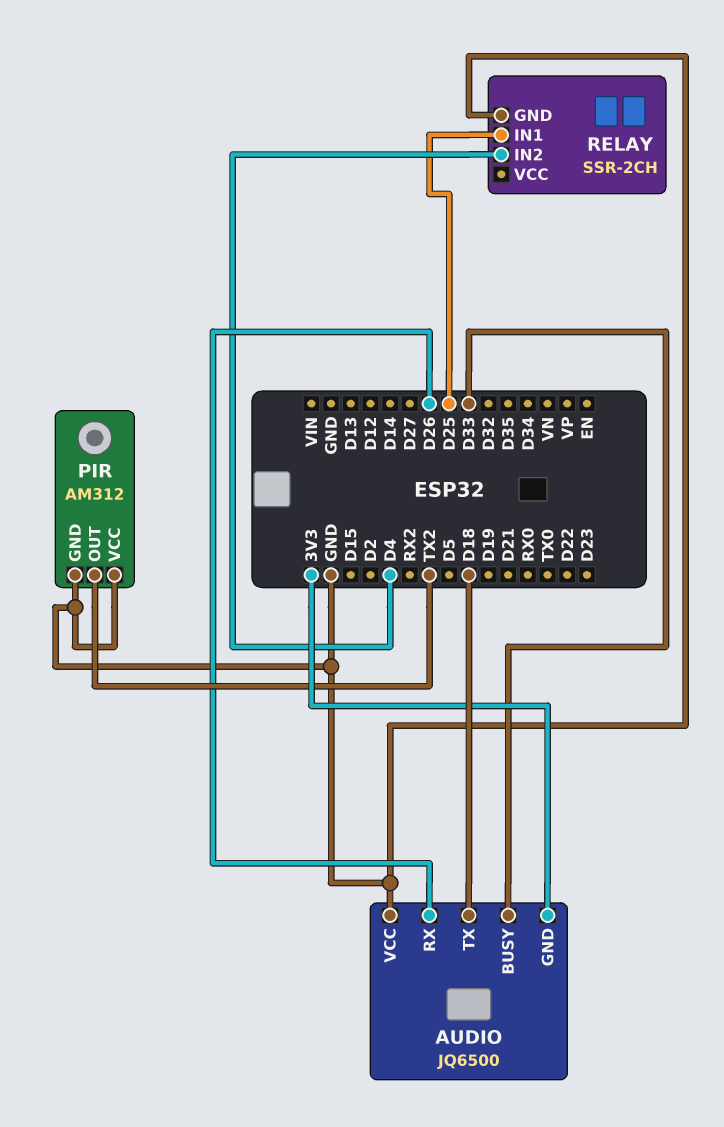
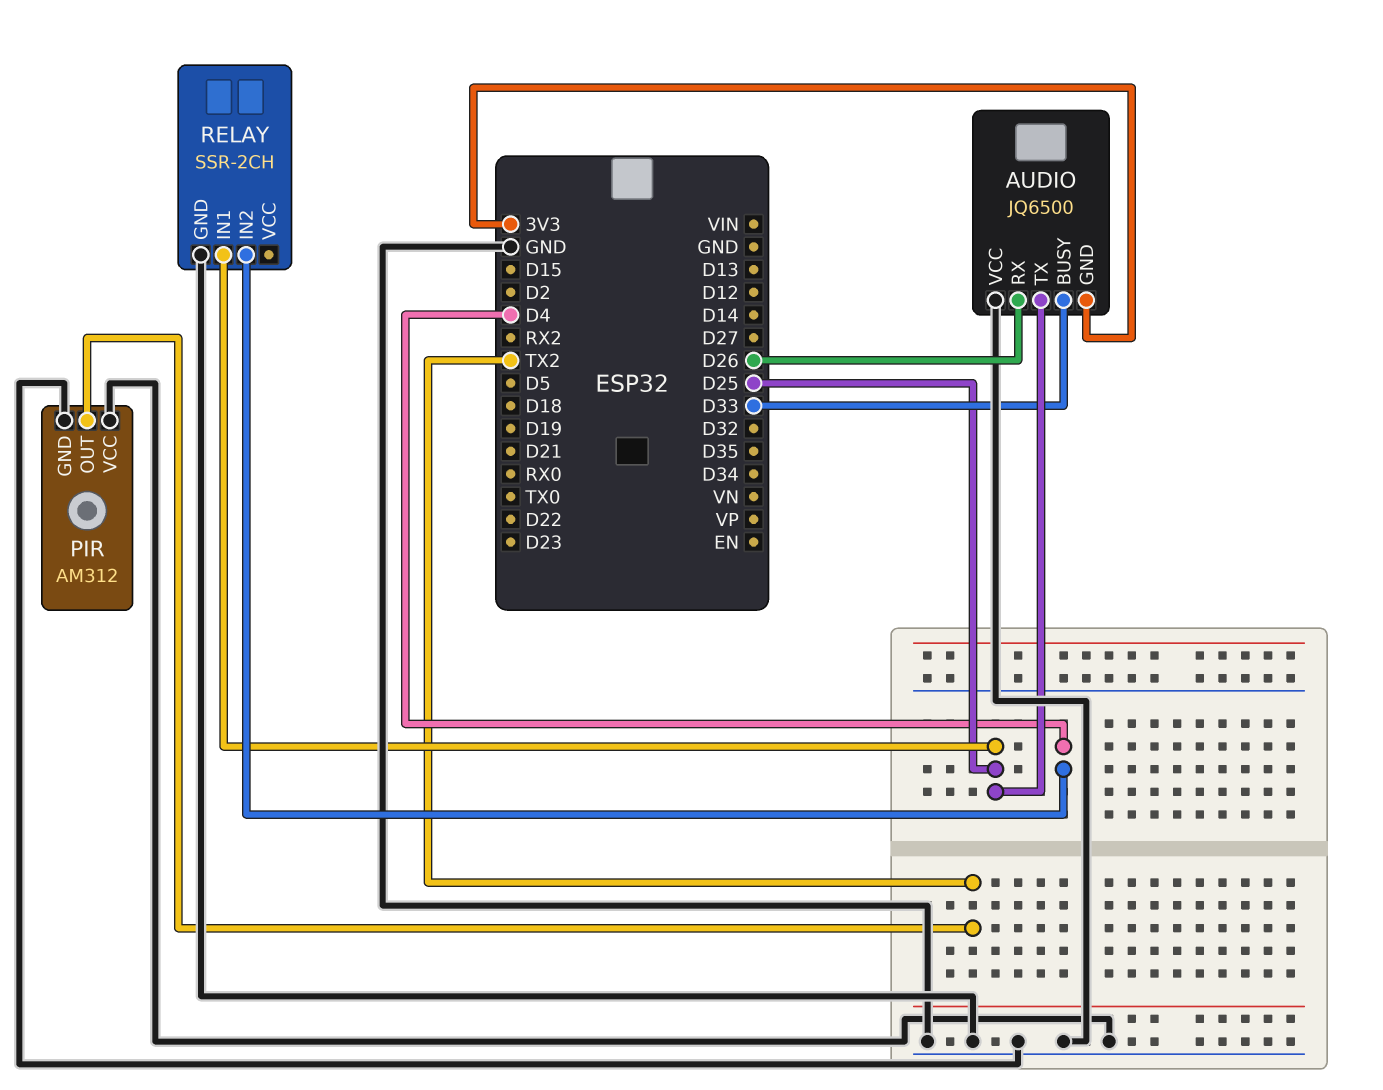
AUDIO pin TX: D18 -> D25

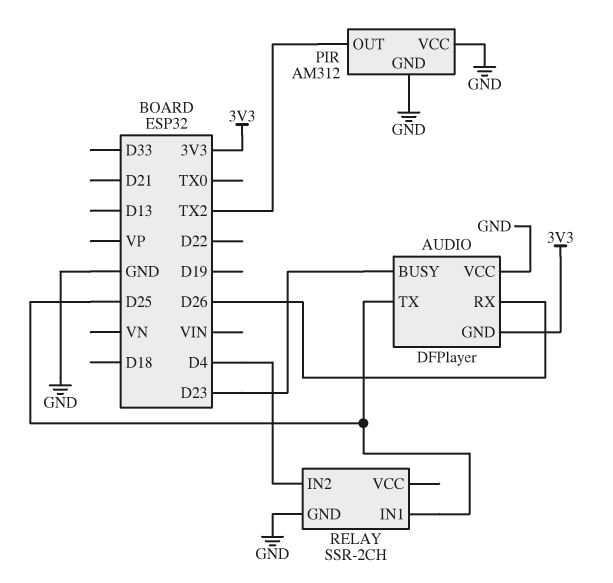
AUDIO: JQ6500 -> DFPlayer
AUDIO pin BUSY: D33 -> D23

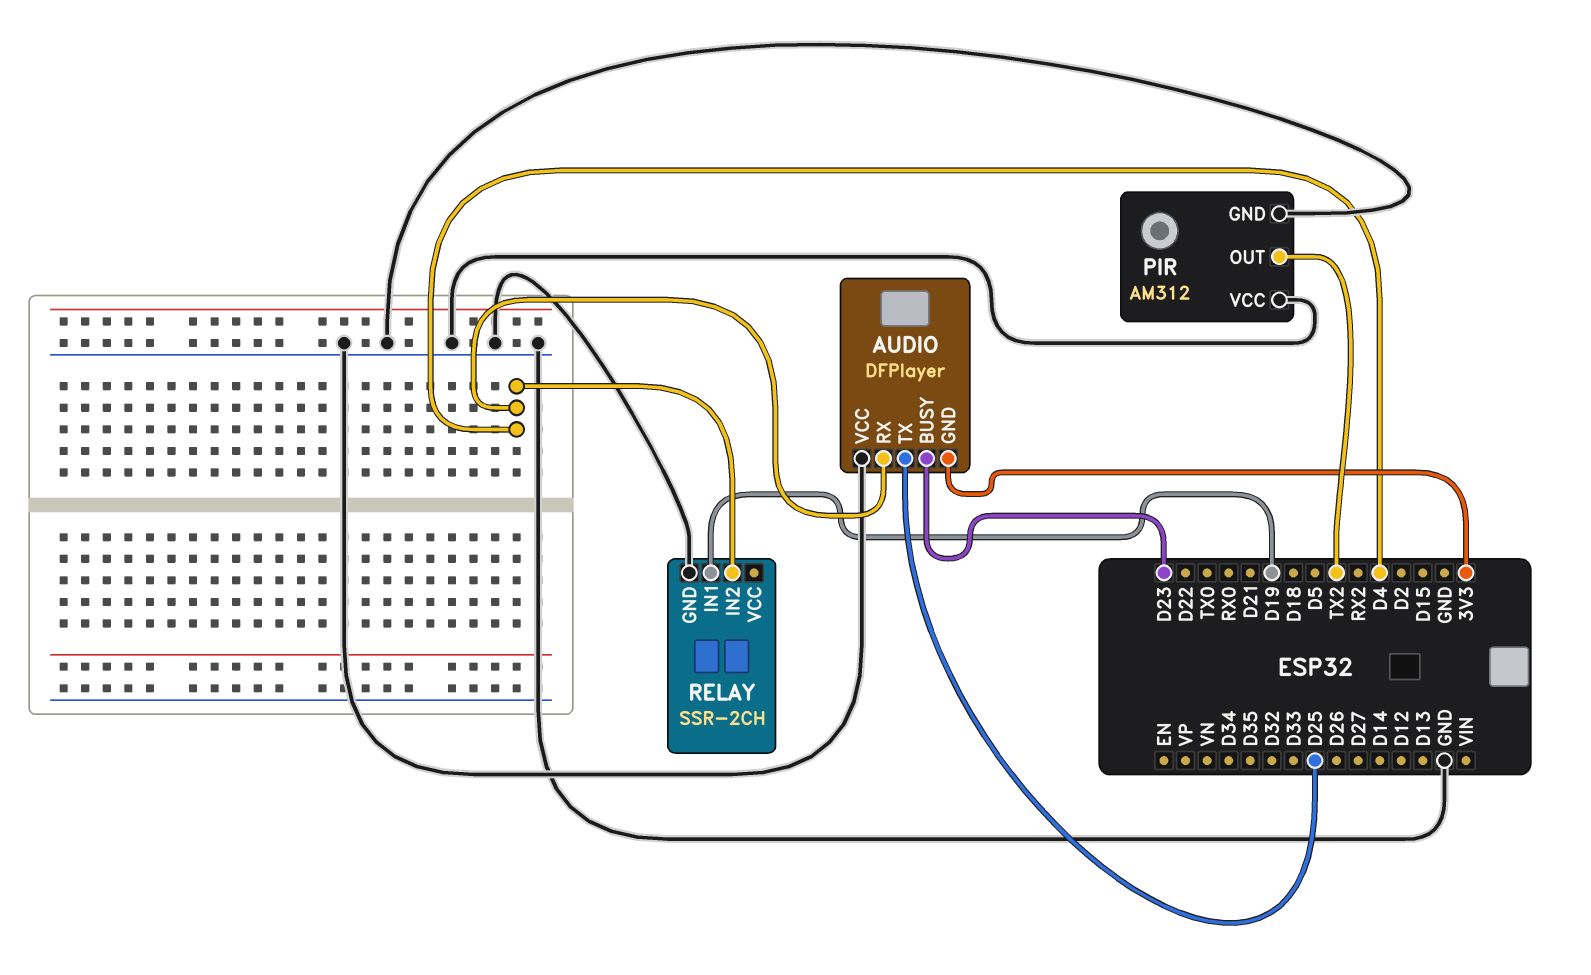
AUDIO pin RX: D26 -> D4
RELAY pin IN1: D25 -> D19

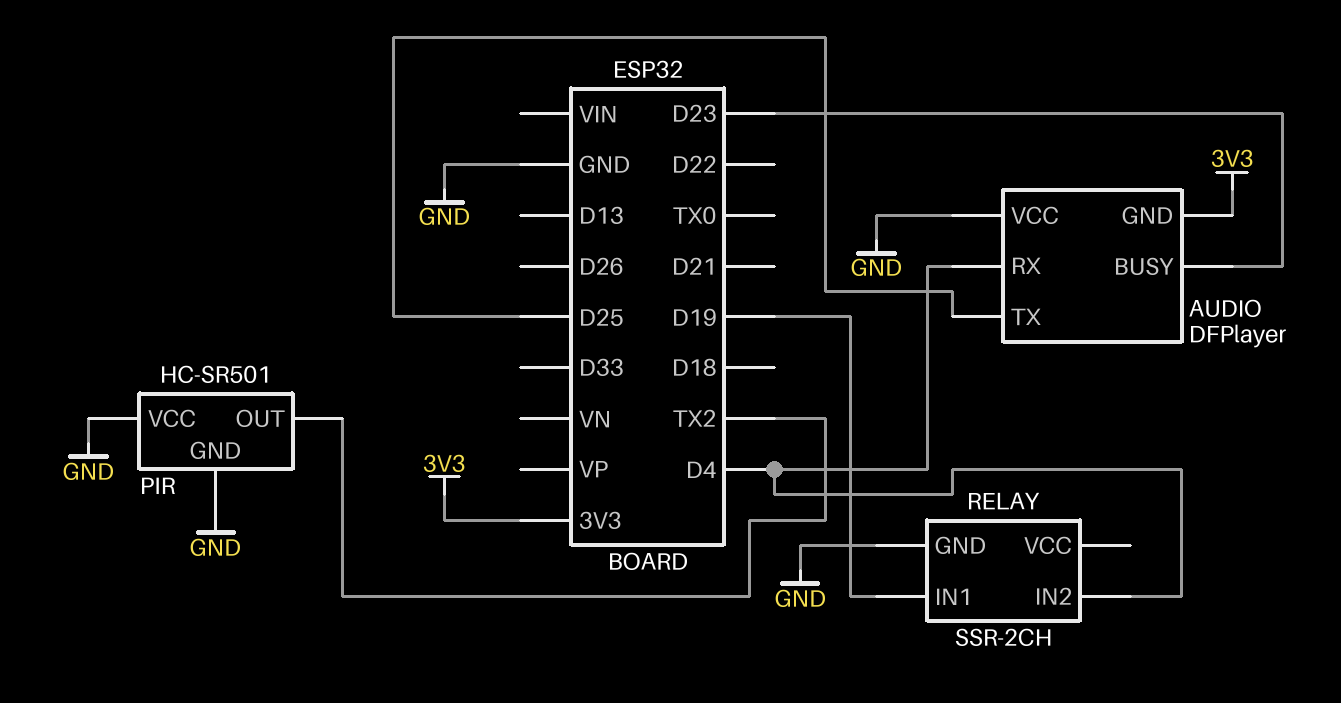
PIR: AM312 -> HC-SR501

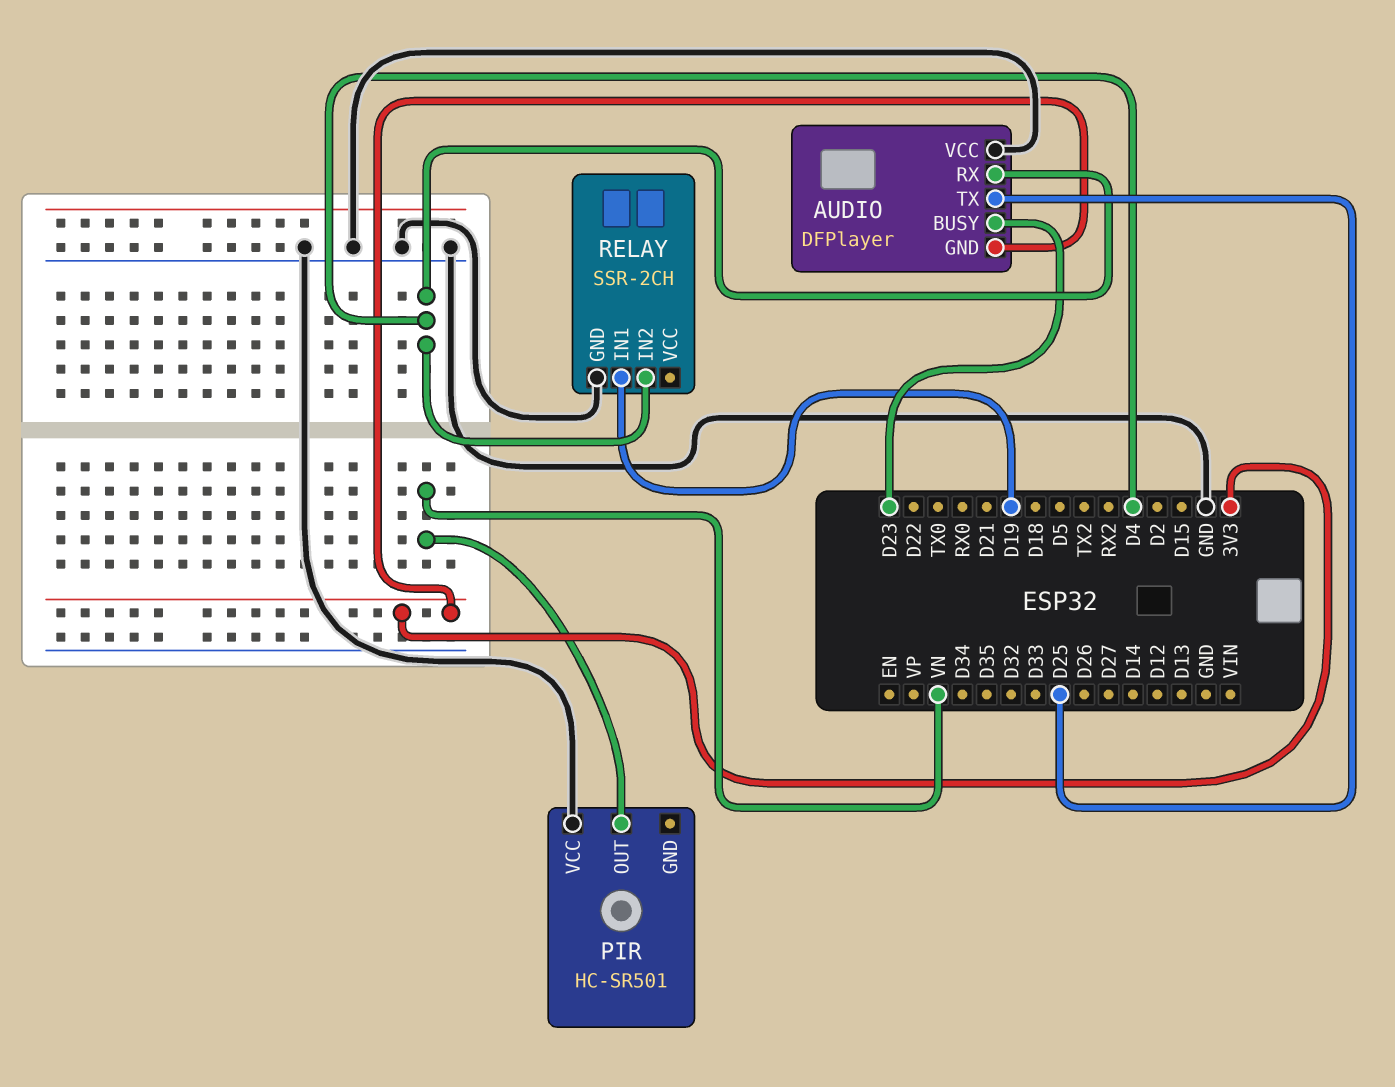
PIR pin GND: GND -> none
PIR pin OUT: TX2 -> VN

